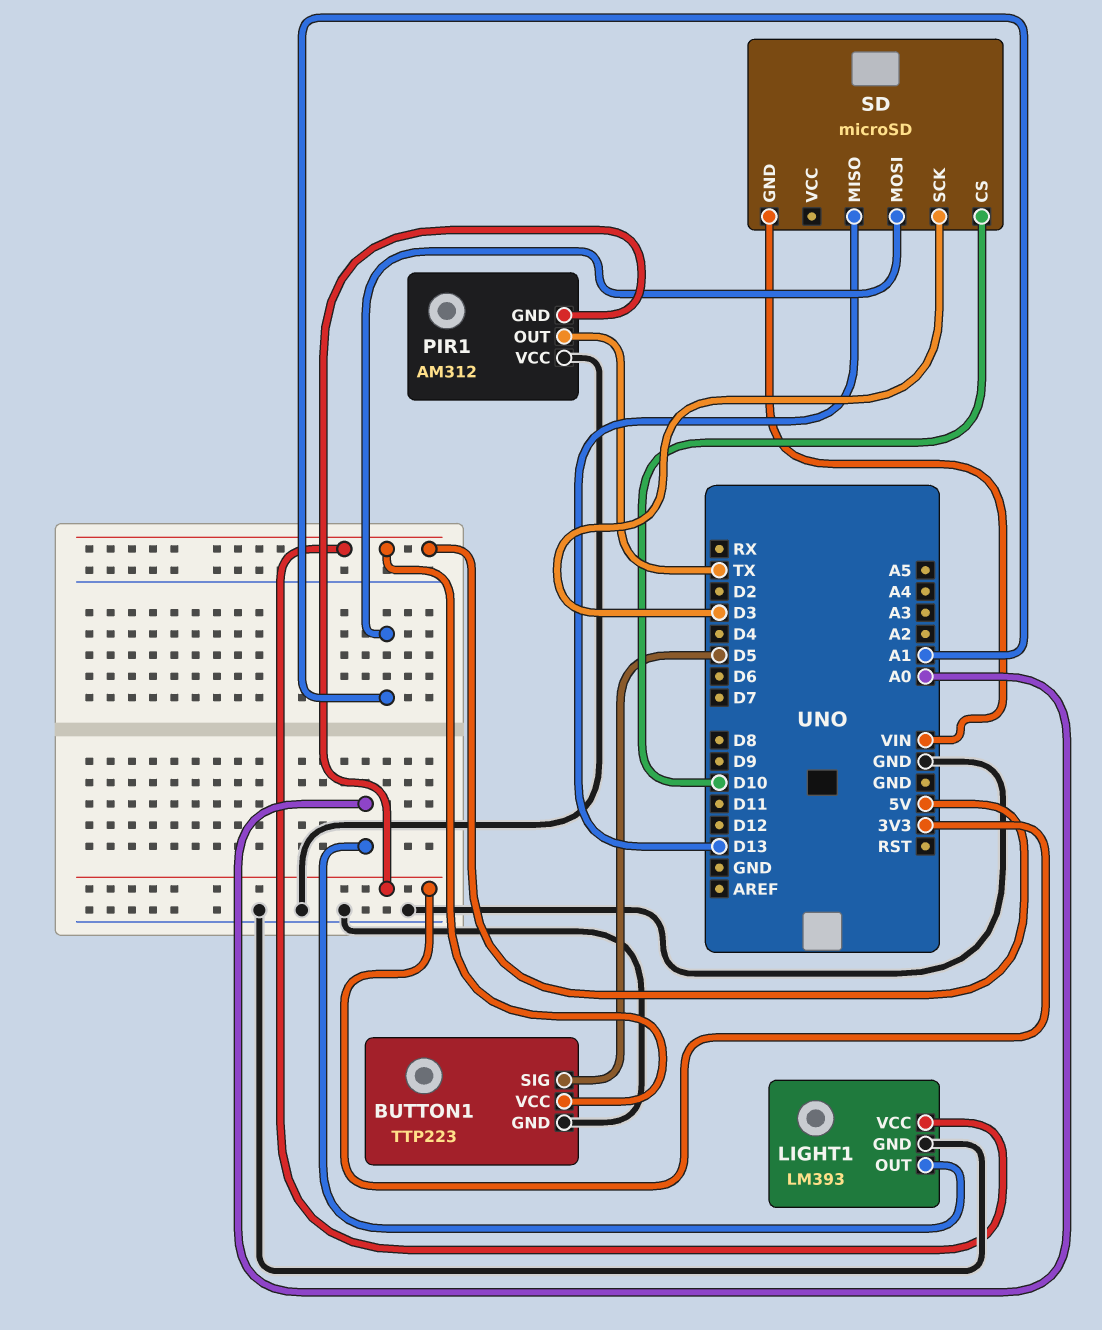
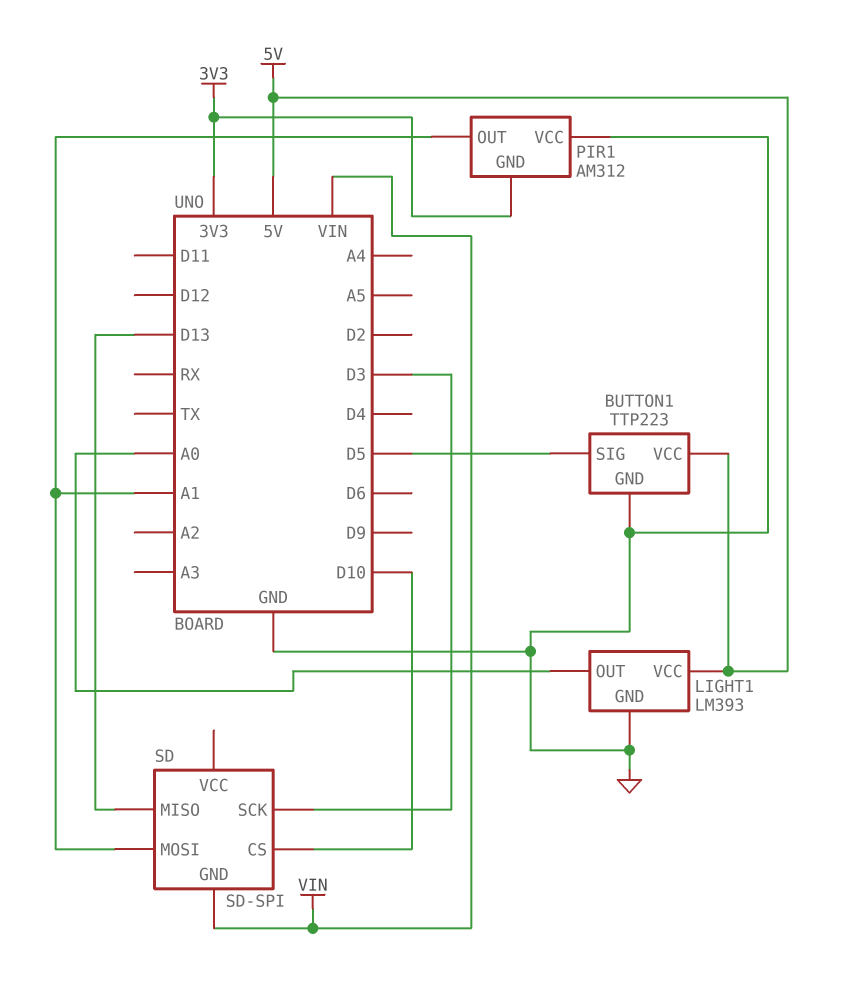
PIR1 pin OUT: TX -> A1
SD: microSD -> SD-SPI

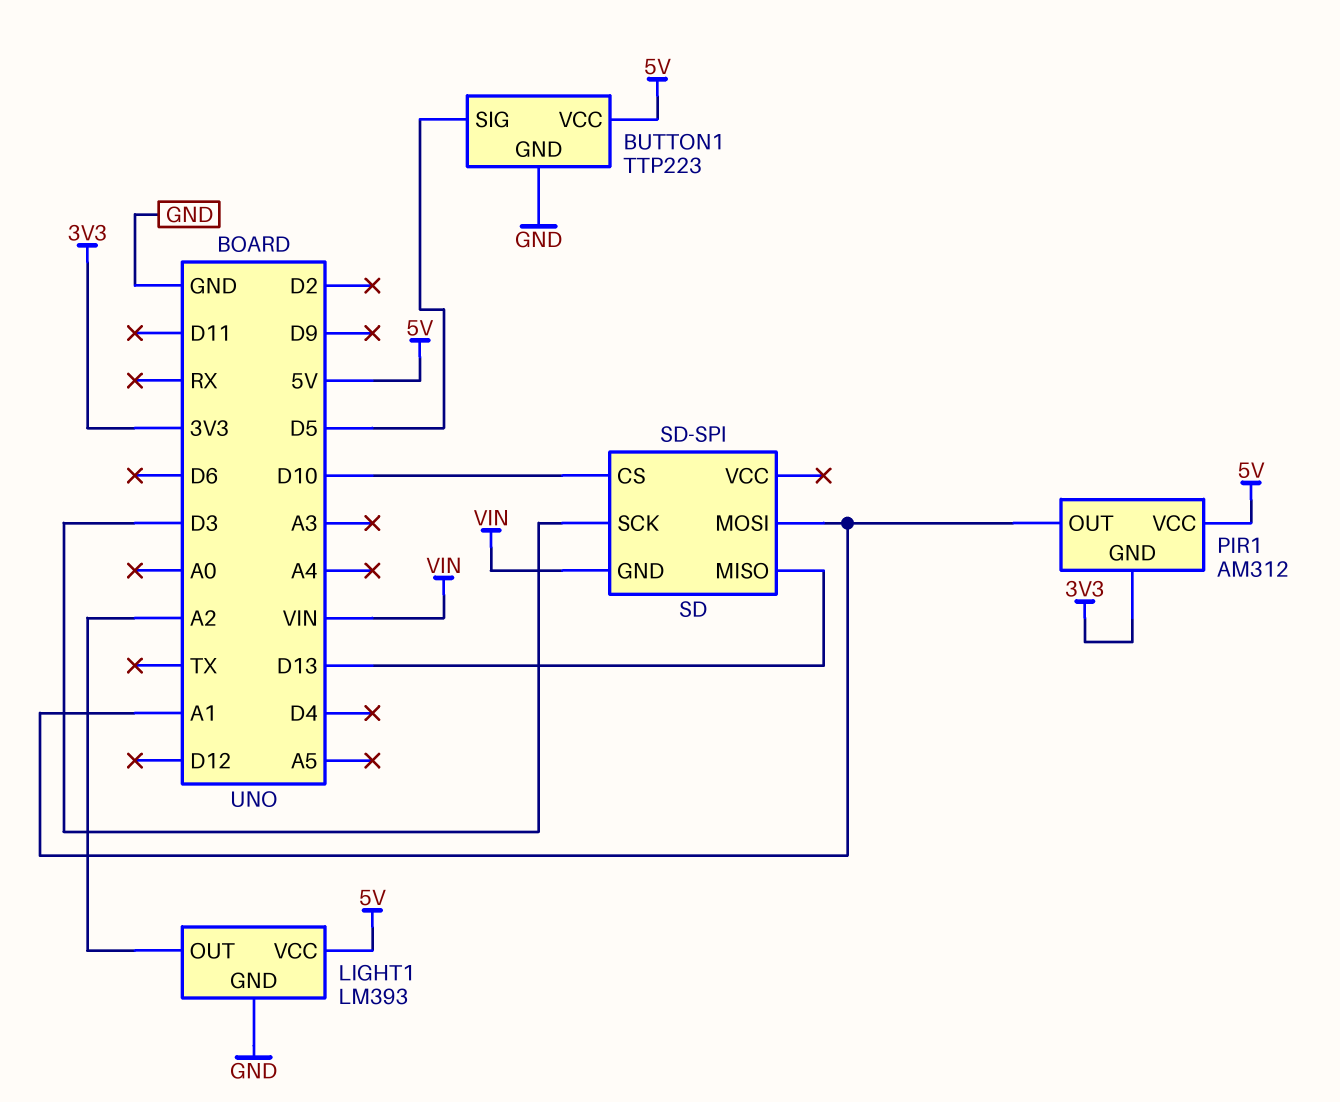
LIGHT1 pin OUT: A0 -> A2
PIR1 pin VCC: GND -> 5V

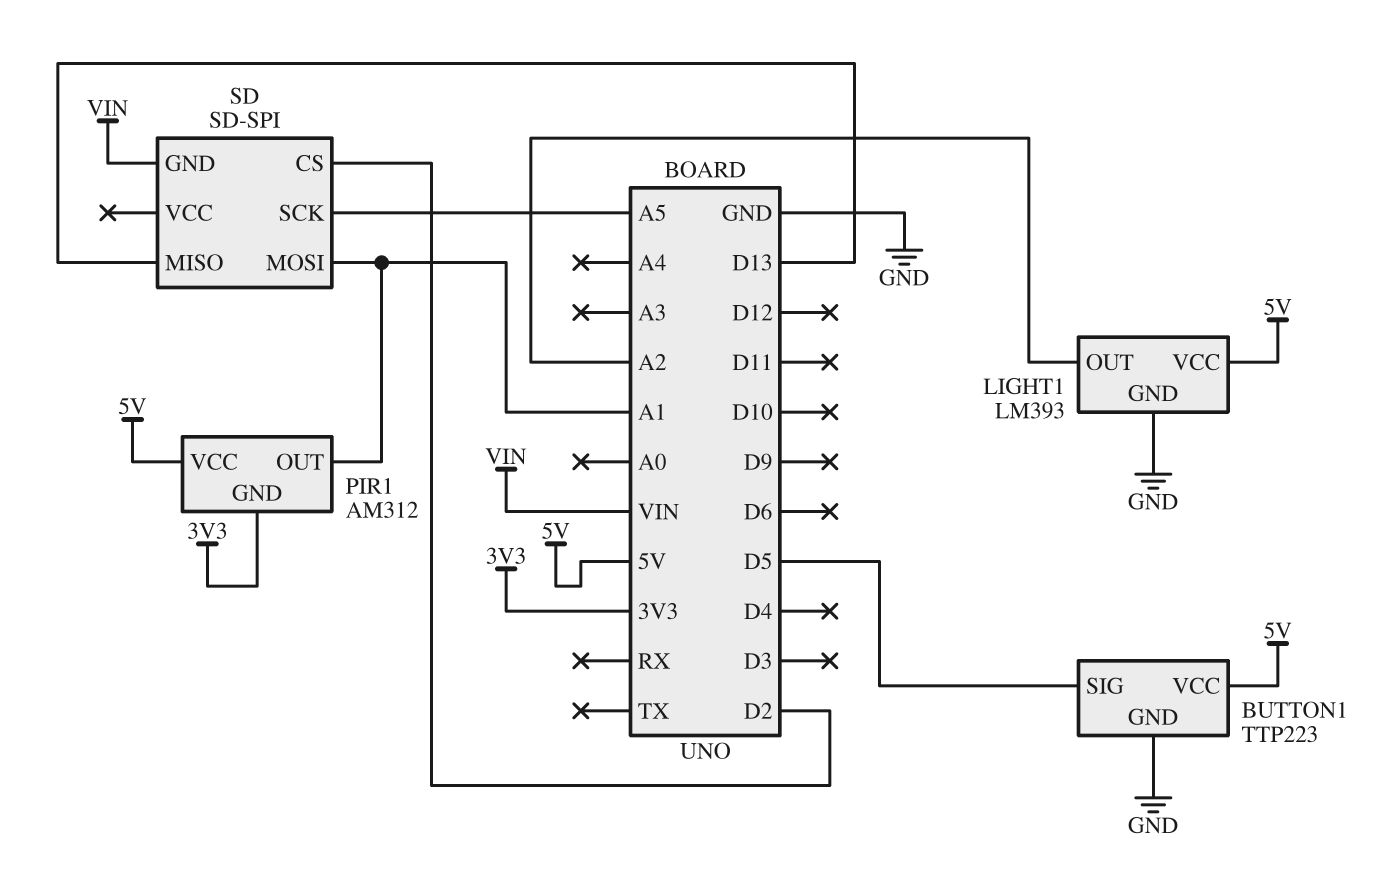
SD pin CS: D10 -> D2
SD pin SCK: D3 -> A5

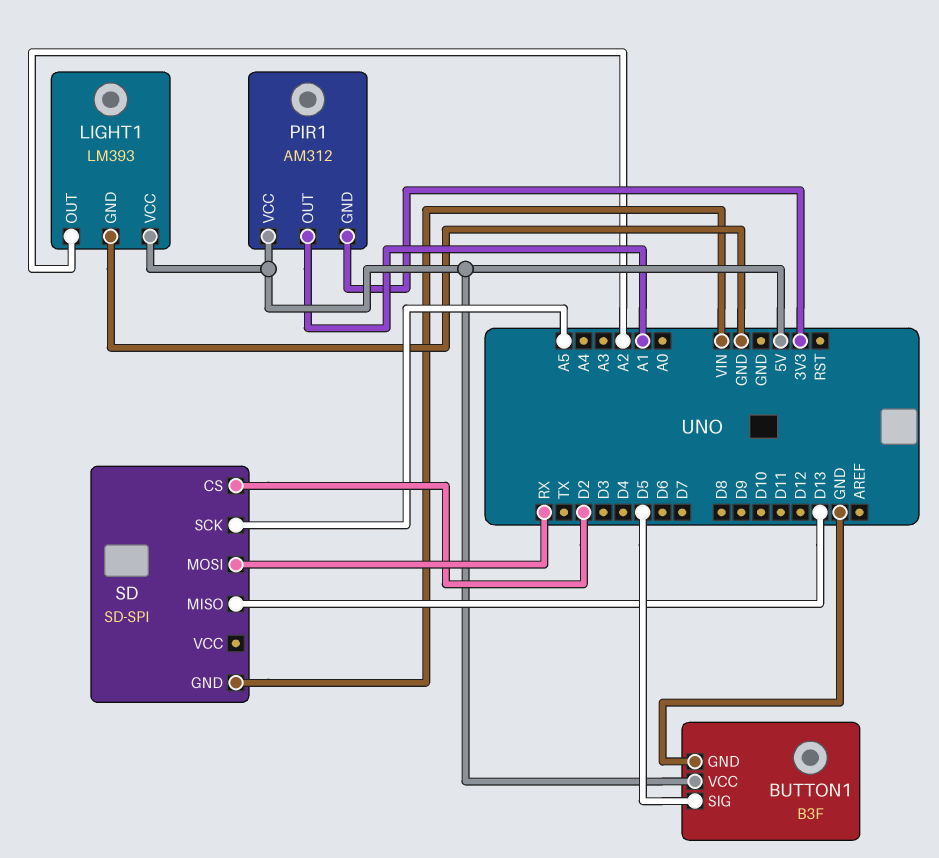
BUTTON1: TTP223 -> B3F
SD pin MOSI: A1 -> RX

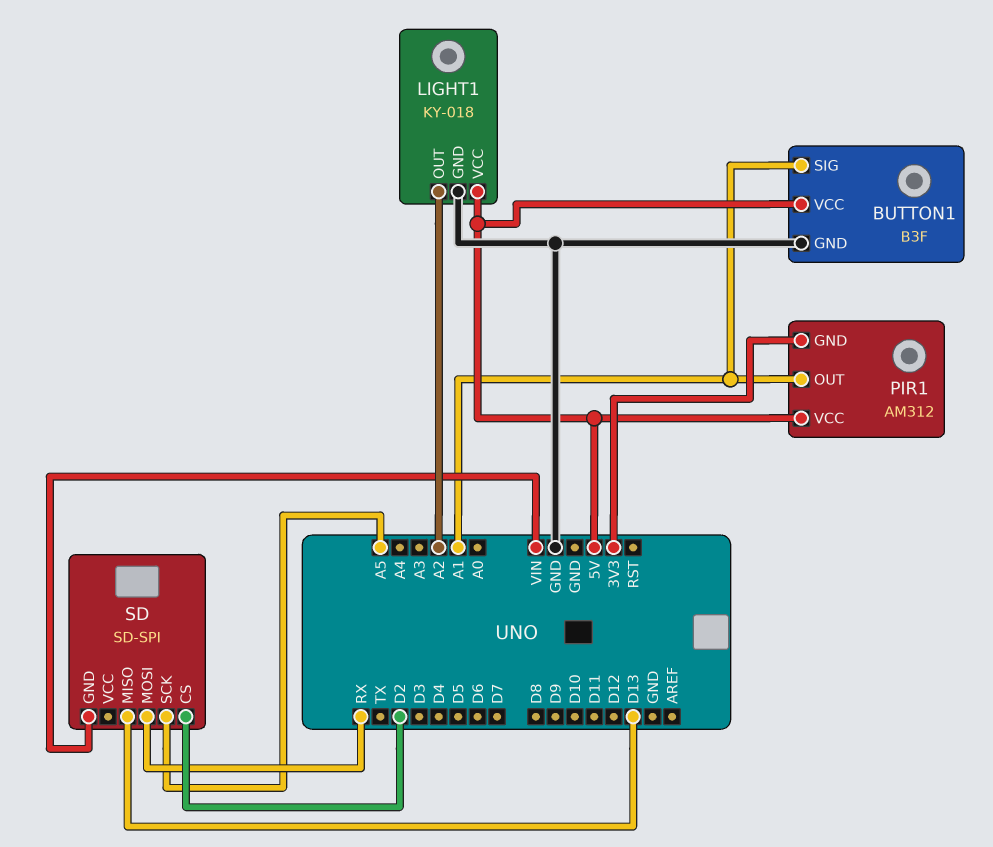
BUTTON1 pin SIG: D5 -> A1
LIGHT1: LM393 -> KY-018

